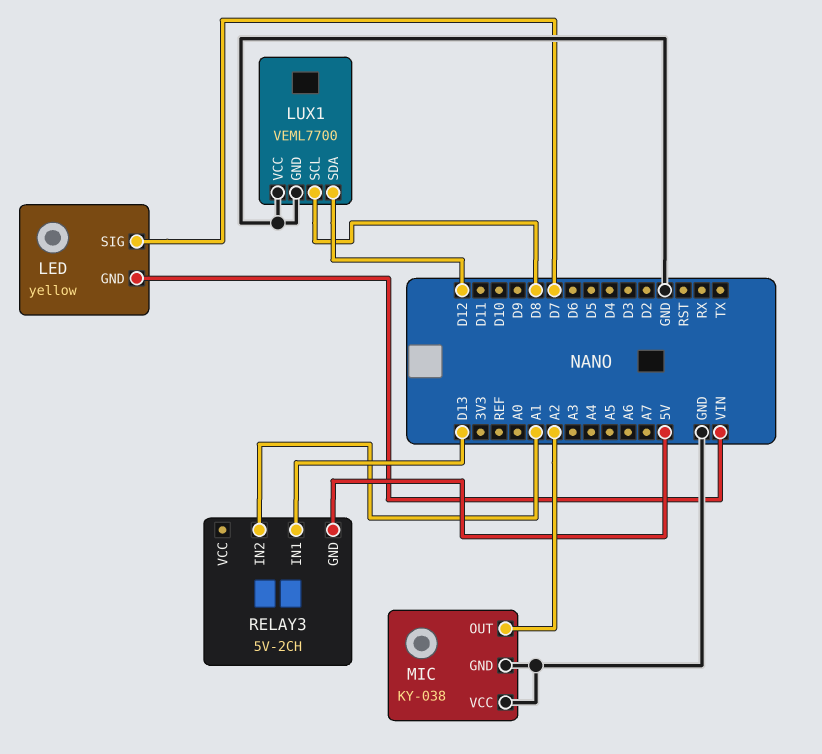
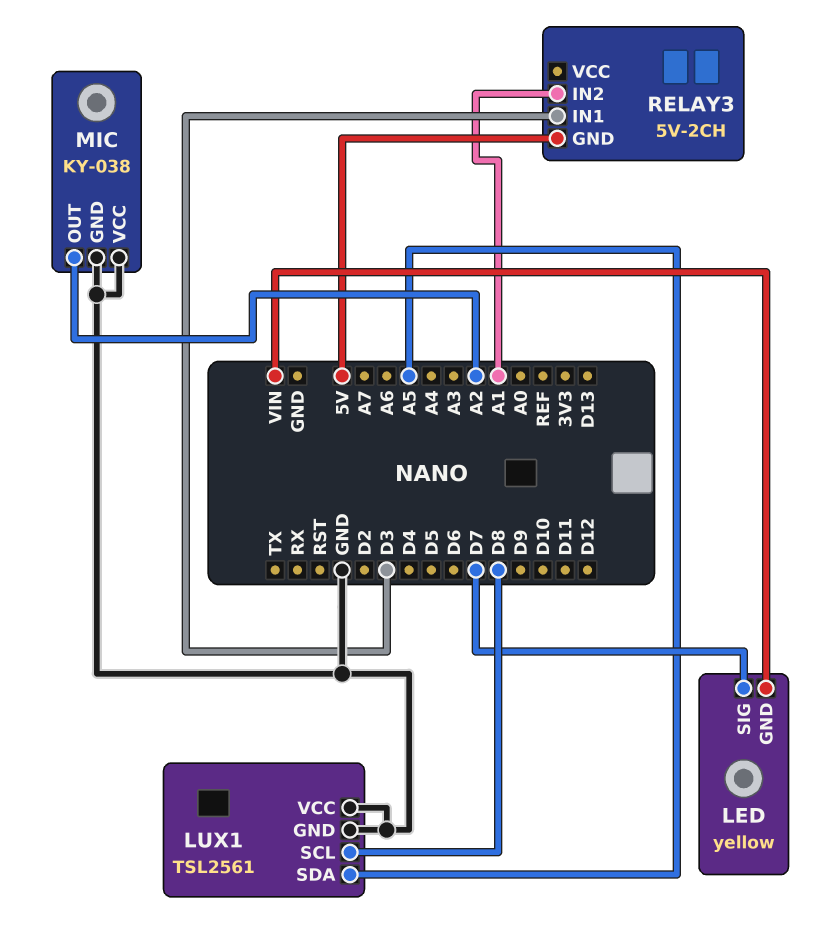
LUX1: VEML7700 -> TSL2561
LUX1 pin SDA: D12 -> A5
RELAY3 pin IN1: D13 -> D3

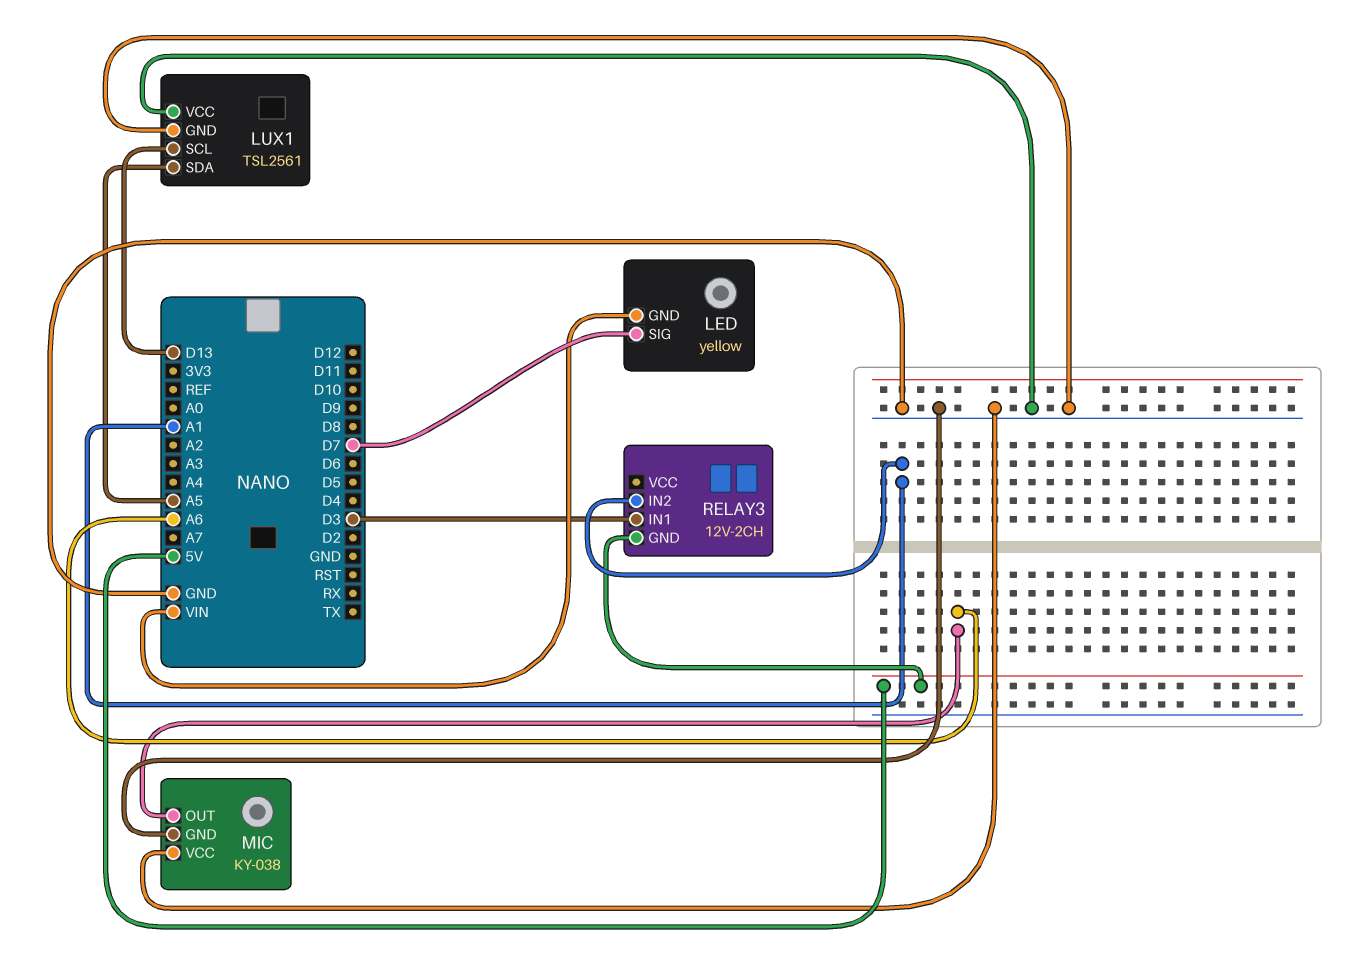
LUX1 pin SCL: D8 -> D13
MIC pin OUT: A2 -> A6
RELAY3: 5V-2CH -> 12V-2CH

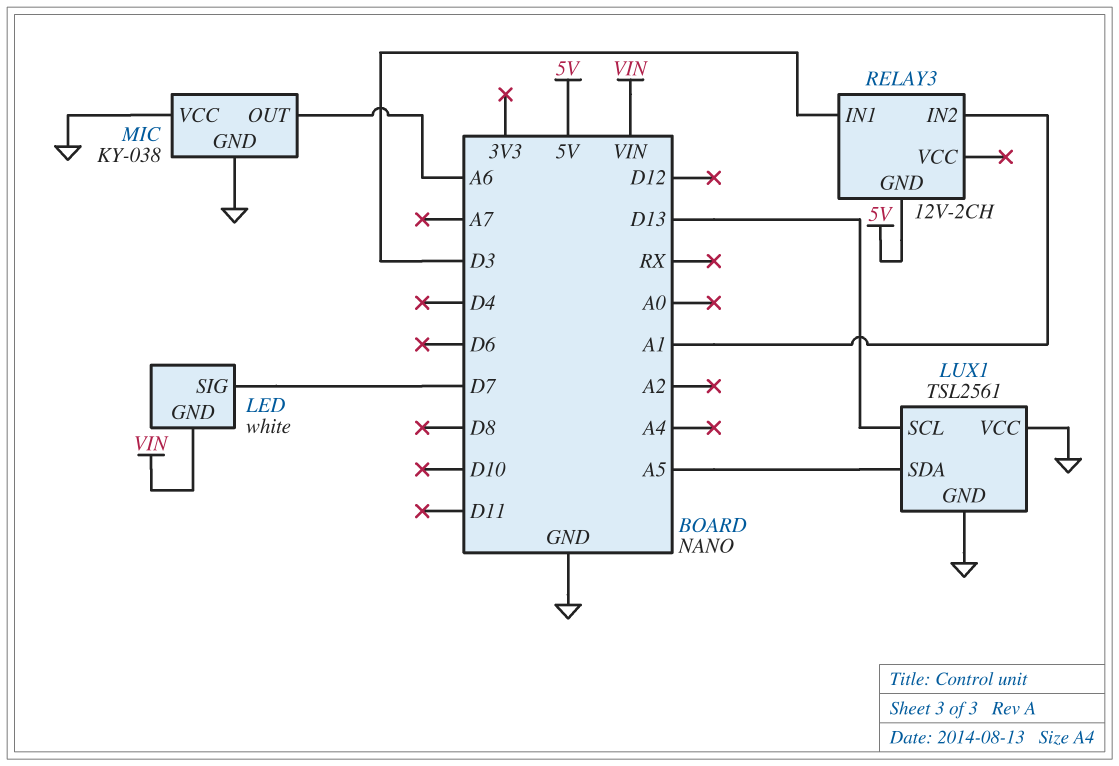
LED: yellow -> white

